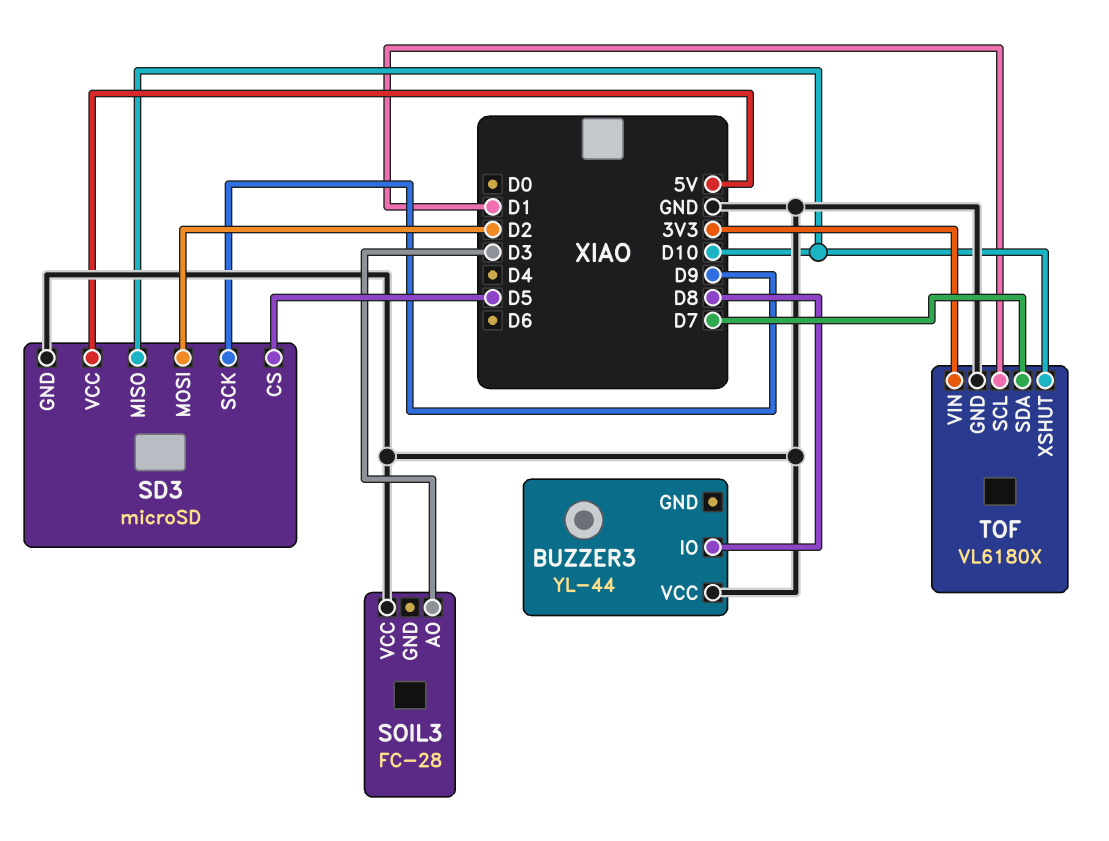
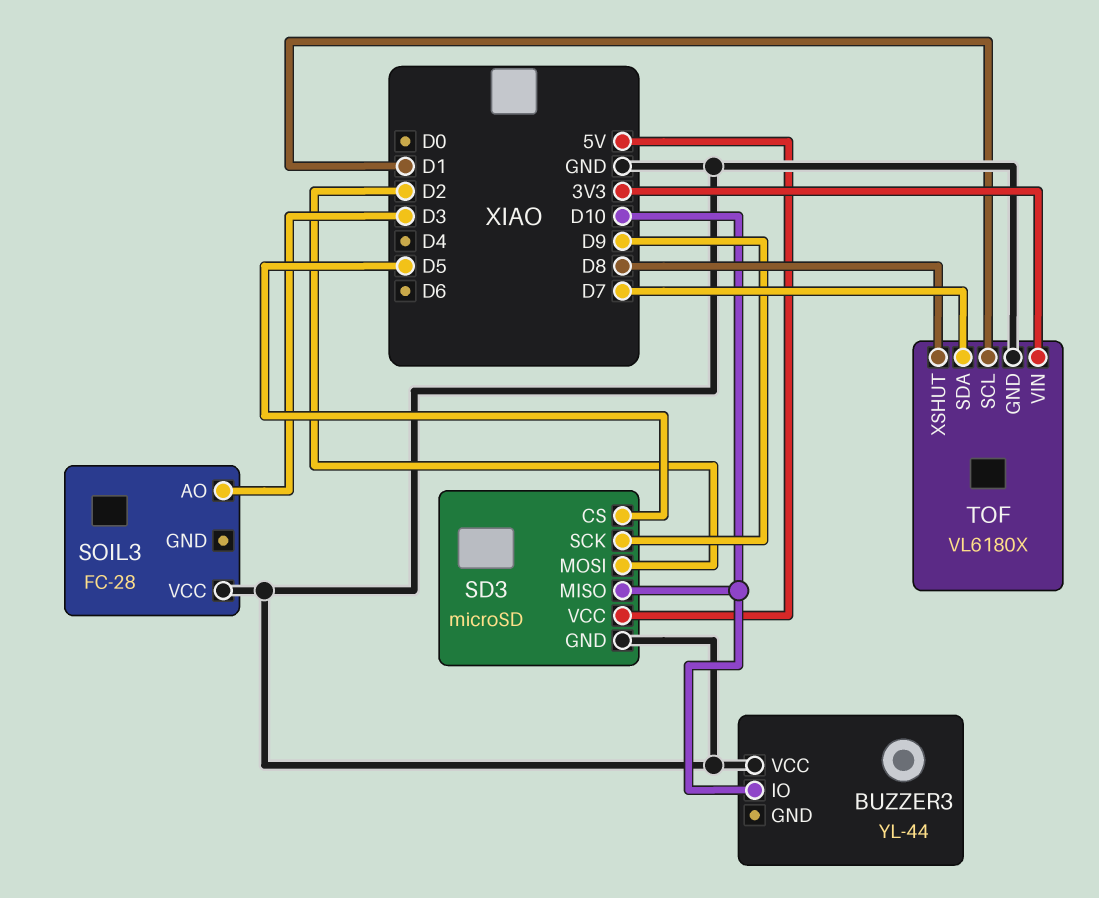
BUZZER3 pin IO: D8 -> D10
TOF pin XSHUT: D10 -> D8

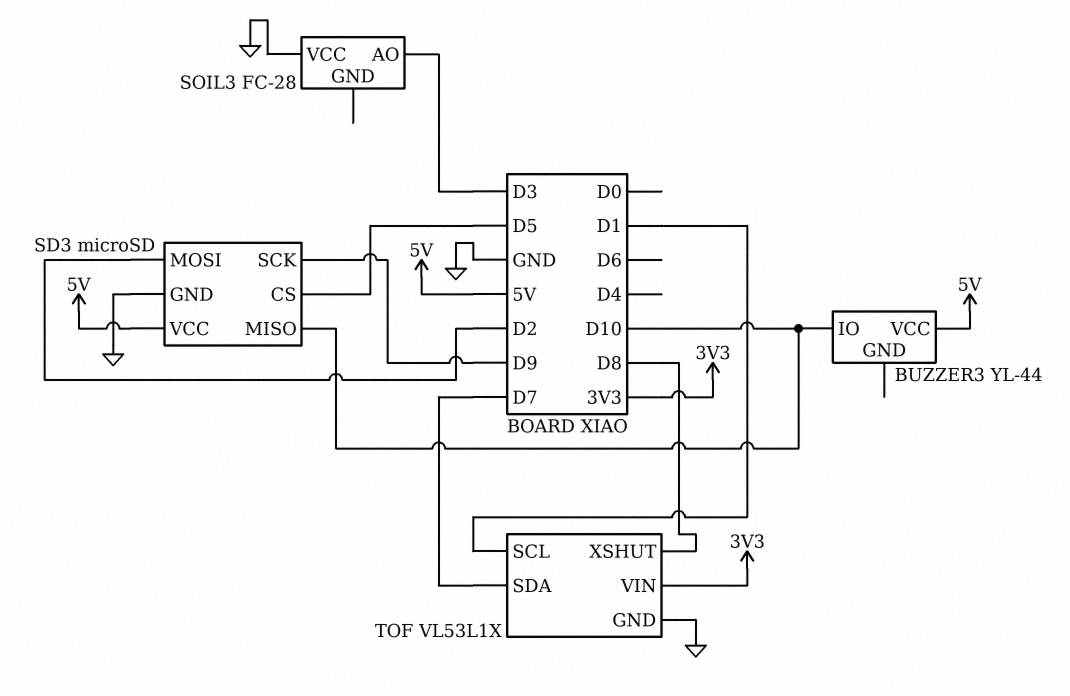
BUZZER3 pin VCC: GND -> 5V
TOF: VL6180X -> VL53L1X

